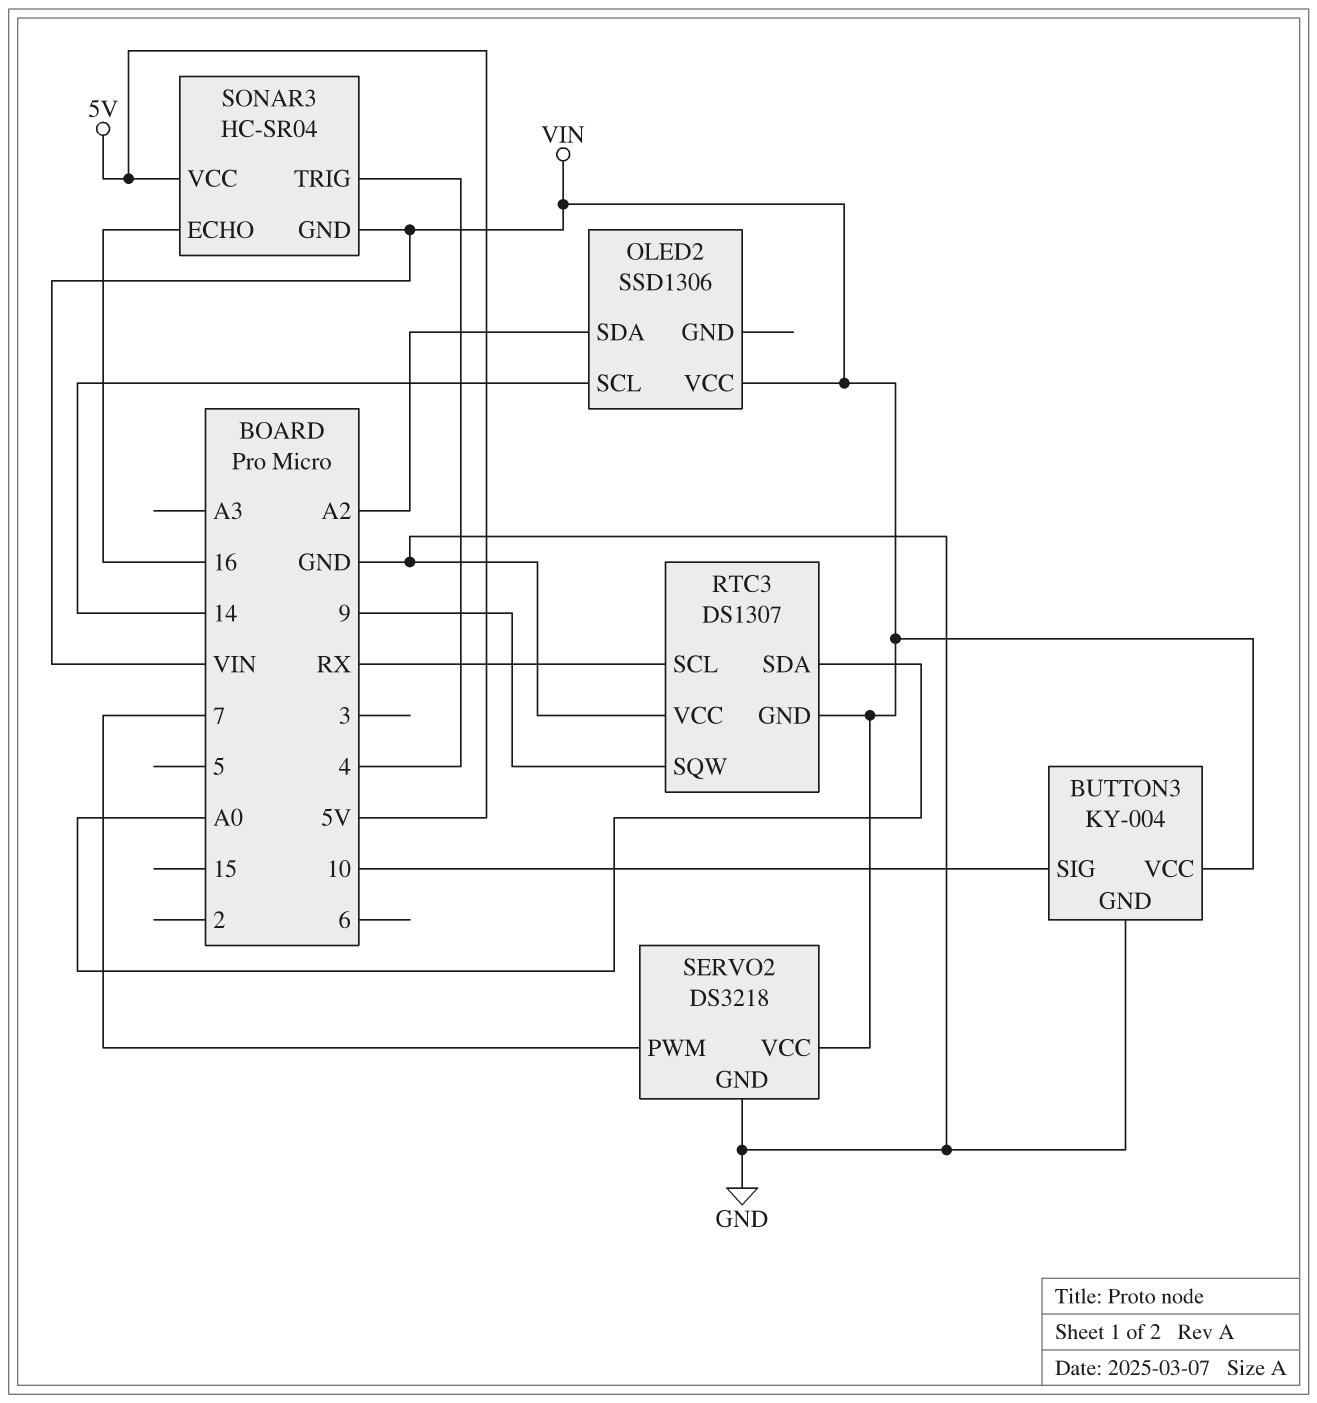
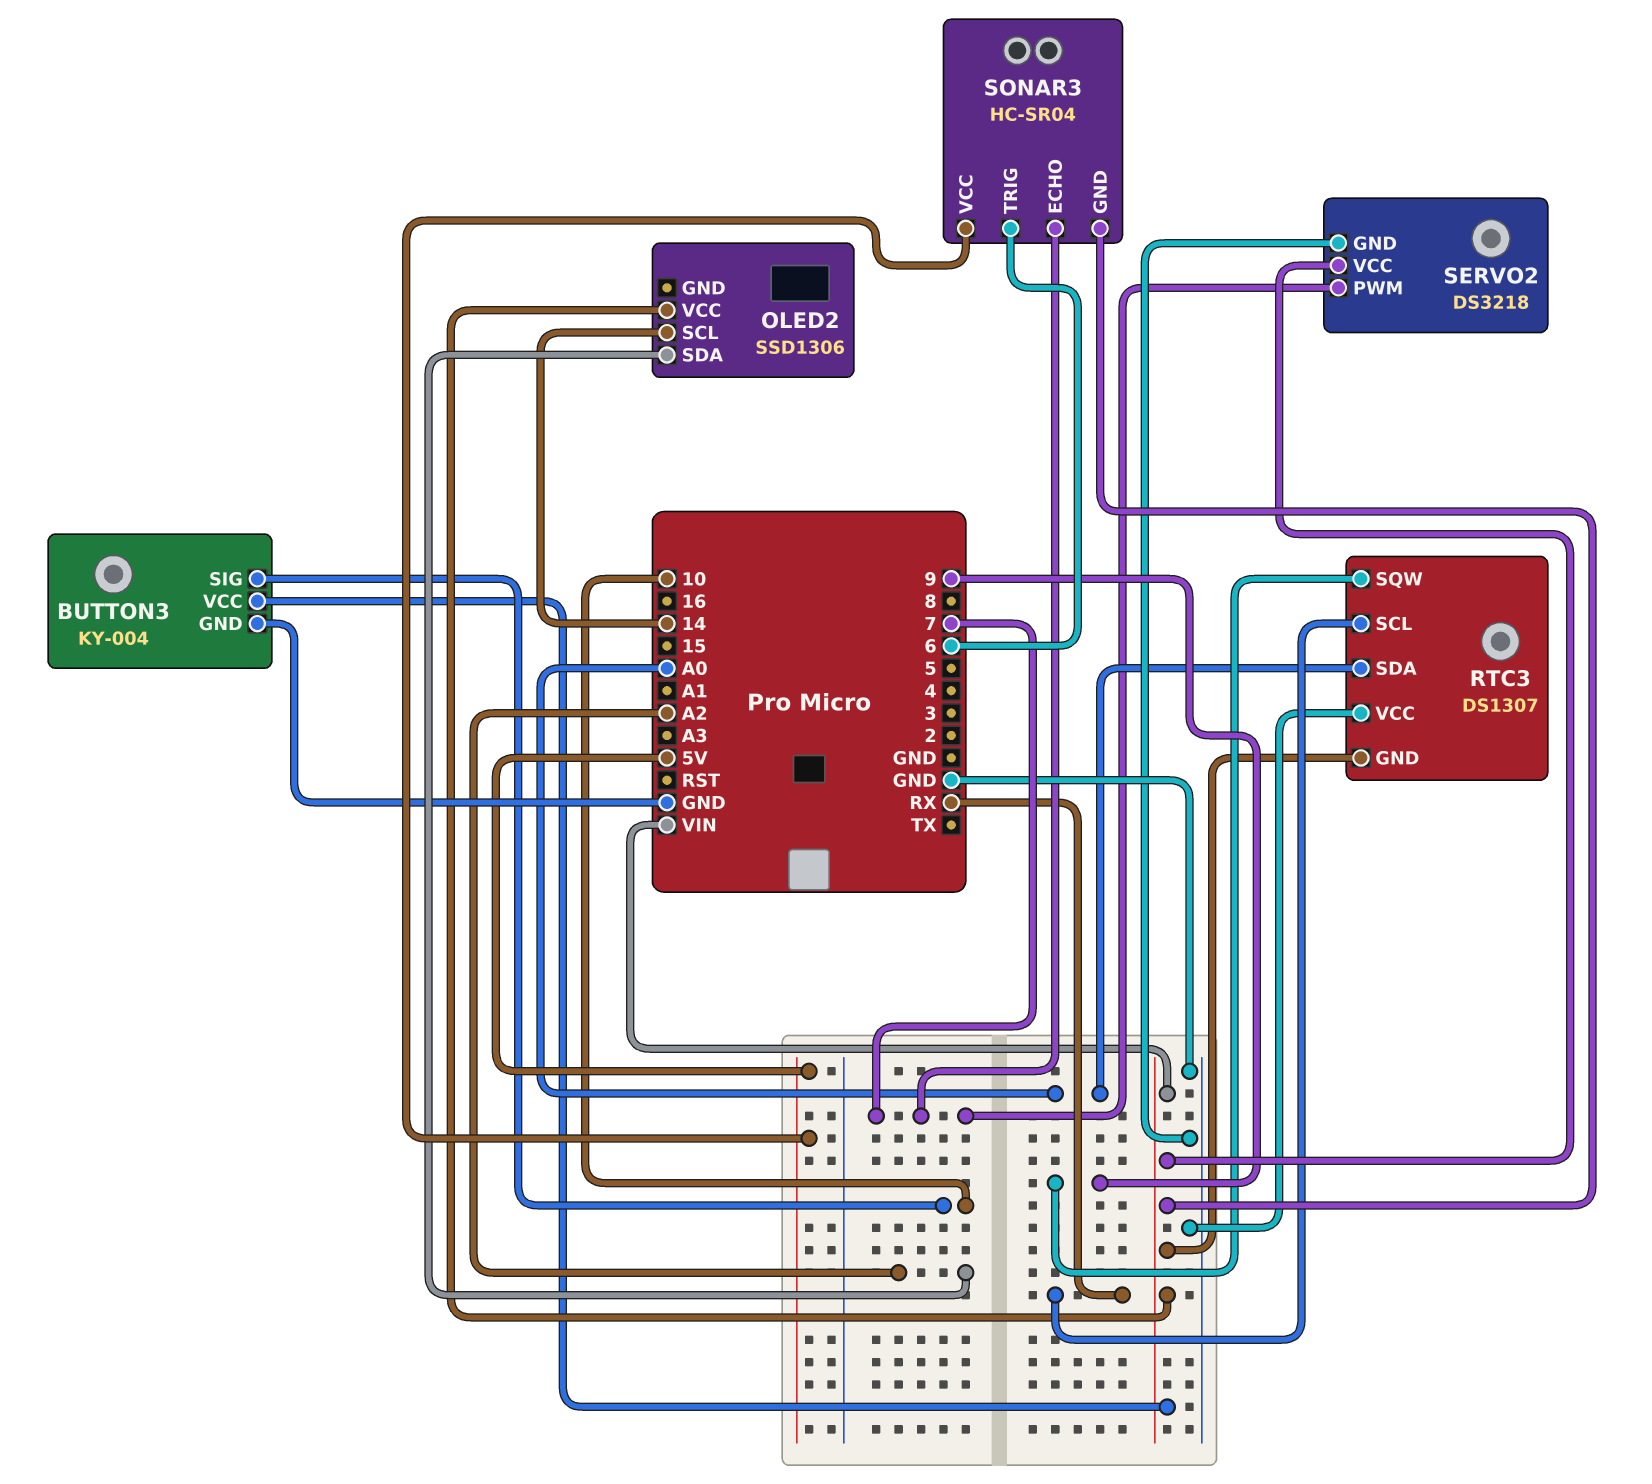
SONAR3 pin ECHO: 16 -> 7
SONAR3 pin TRIG: 4 -> 6

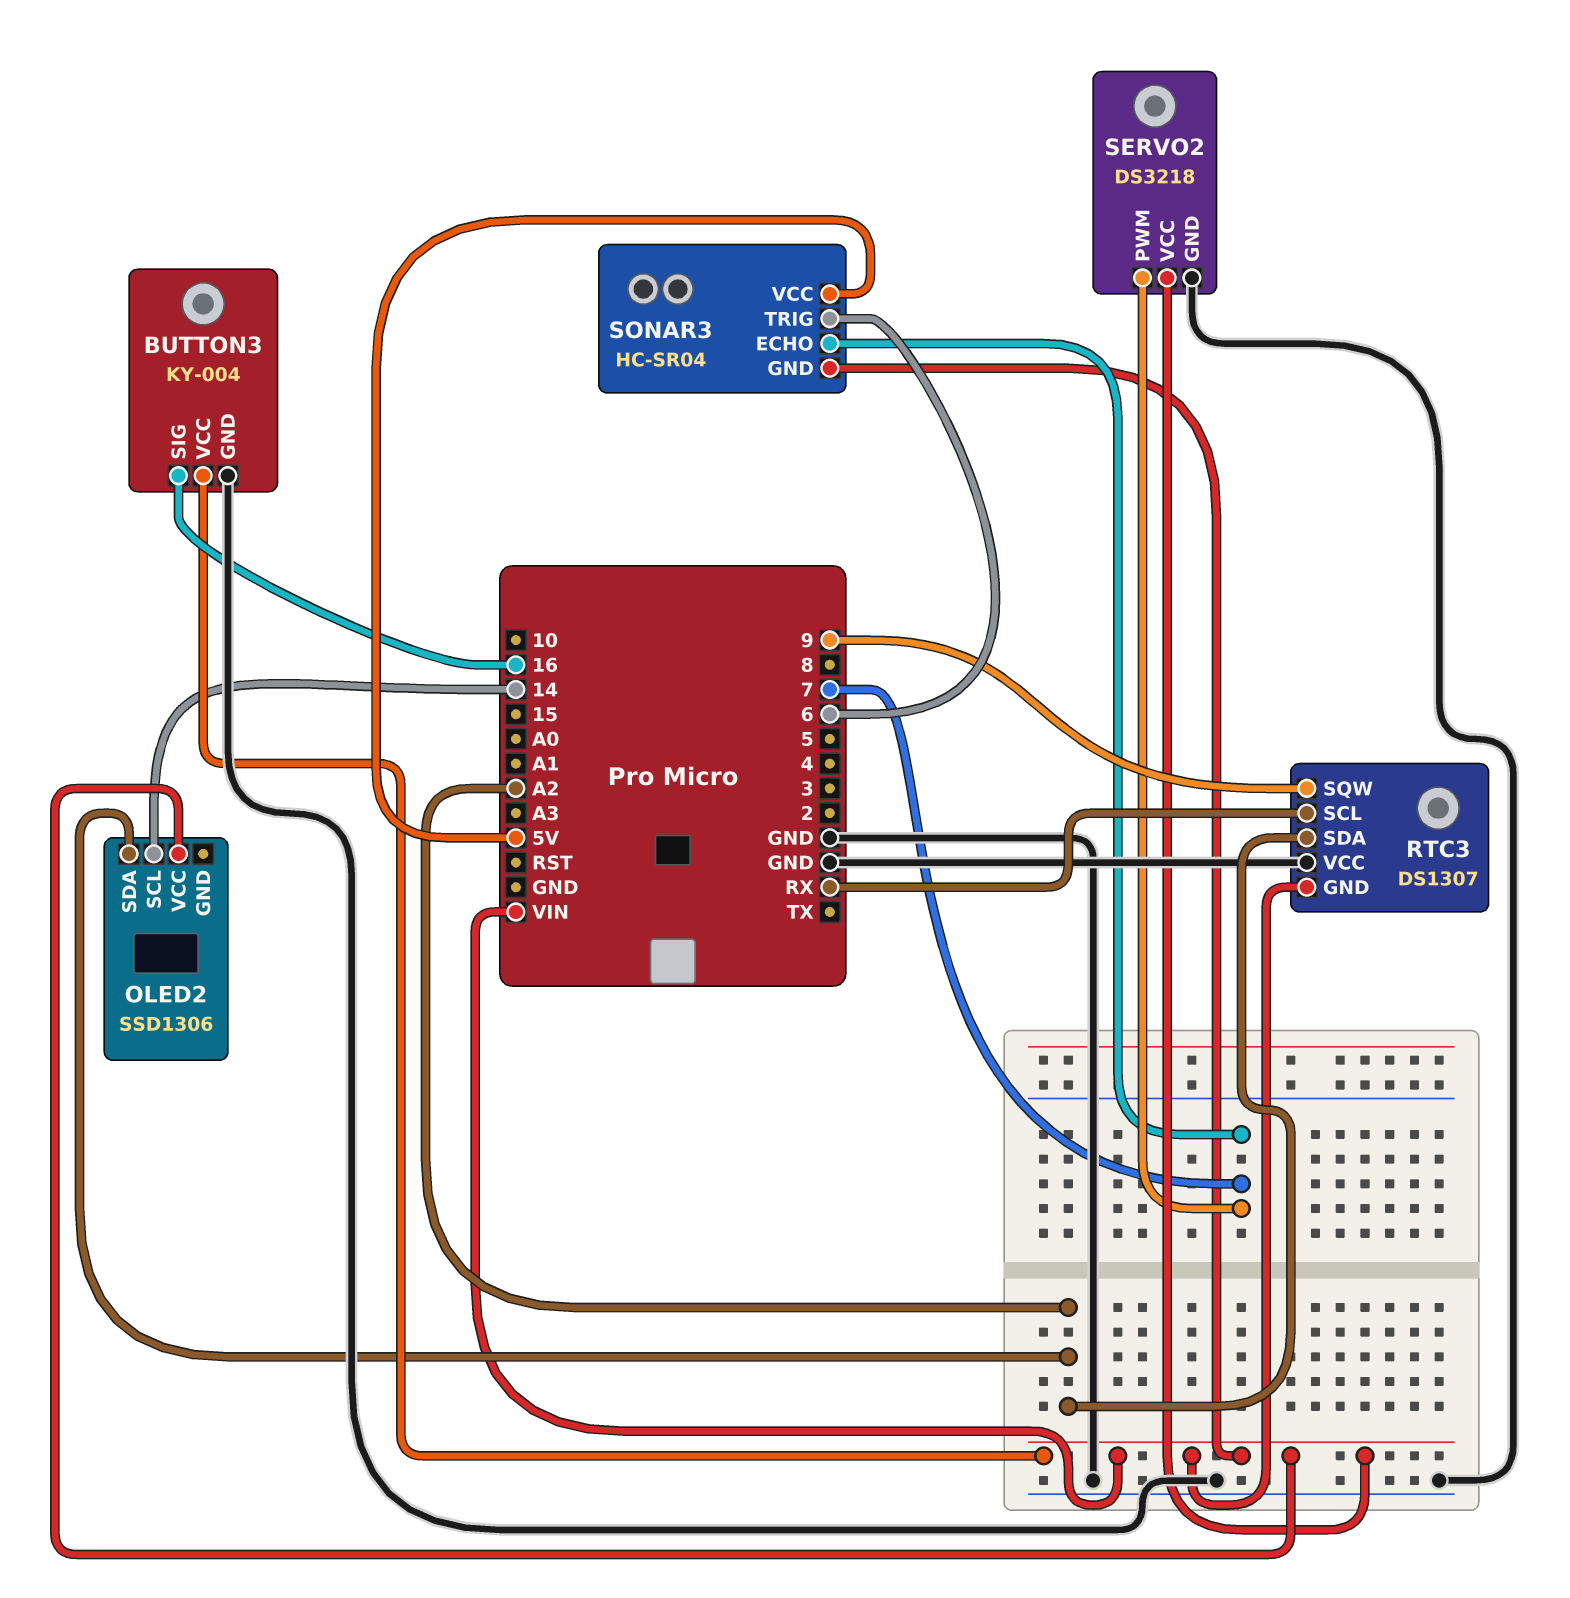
BUTTON3 pin SIG: 10 -> 16
RTC3 pin SDA: A0 -> A2

